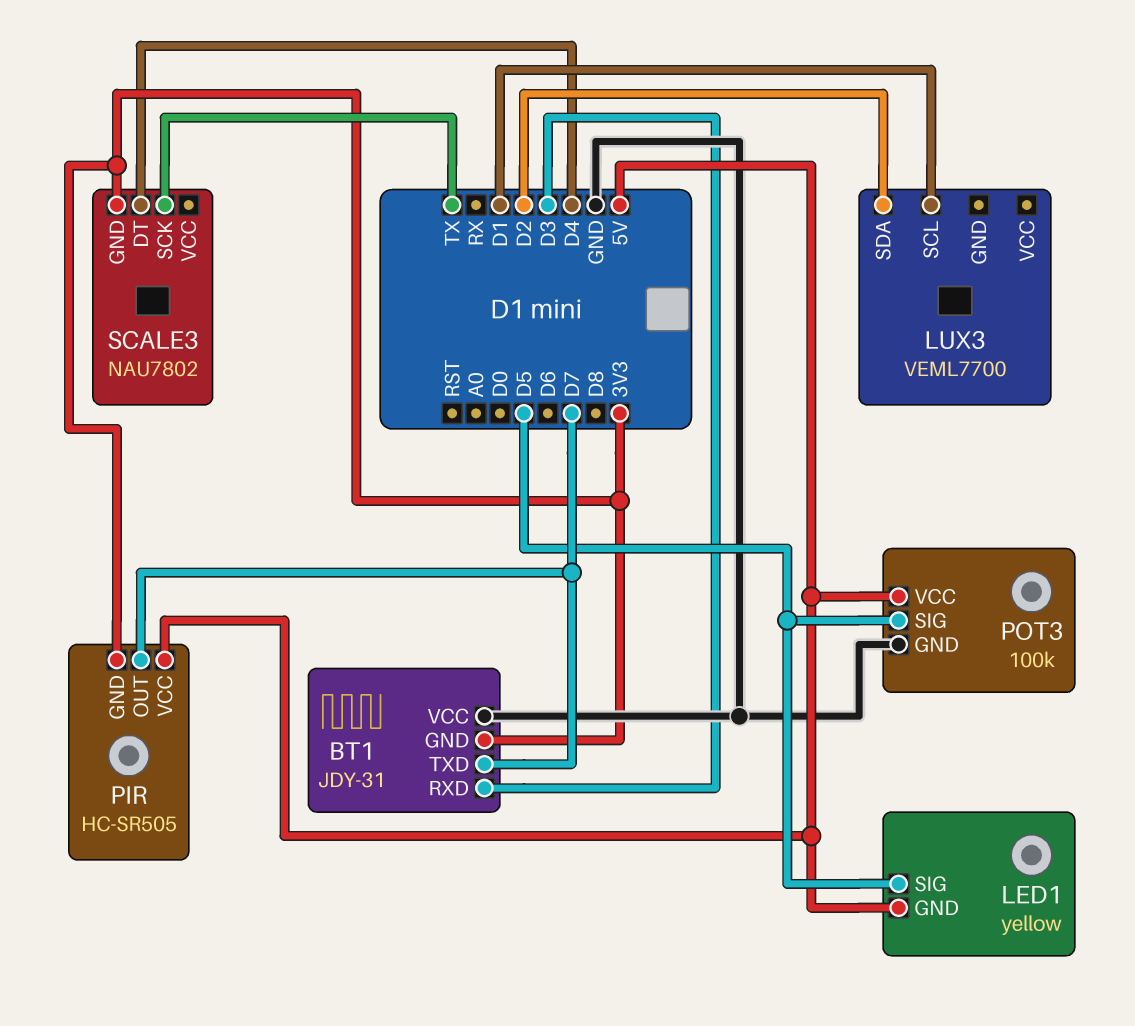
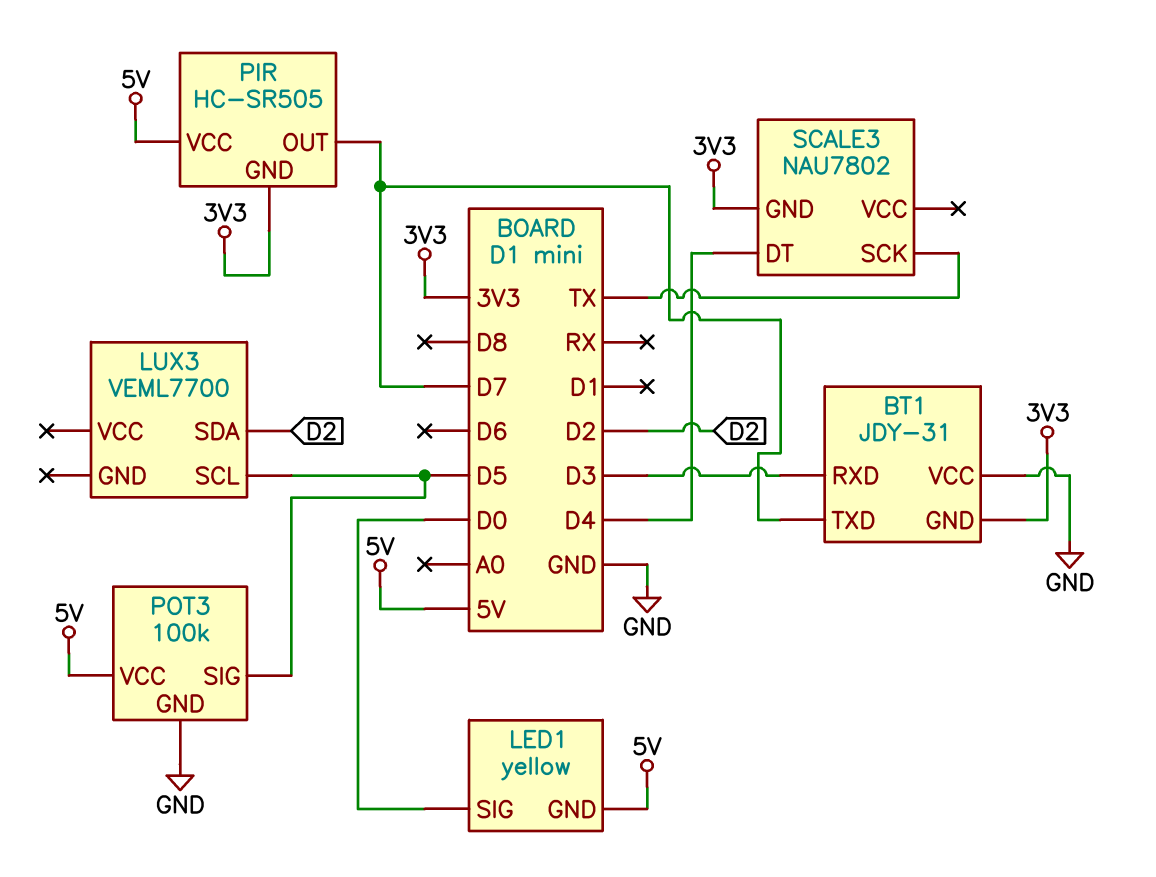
LED1 pin SIG: D5 -> D0
LUX3 pin SCL: D1 -> D5

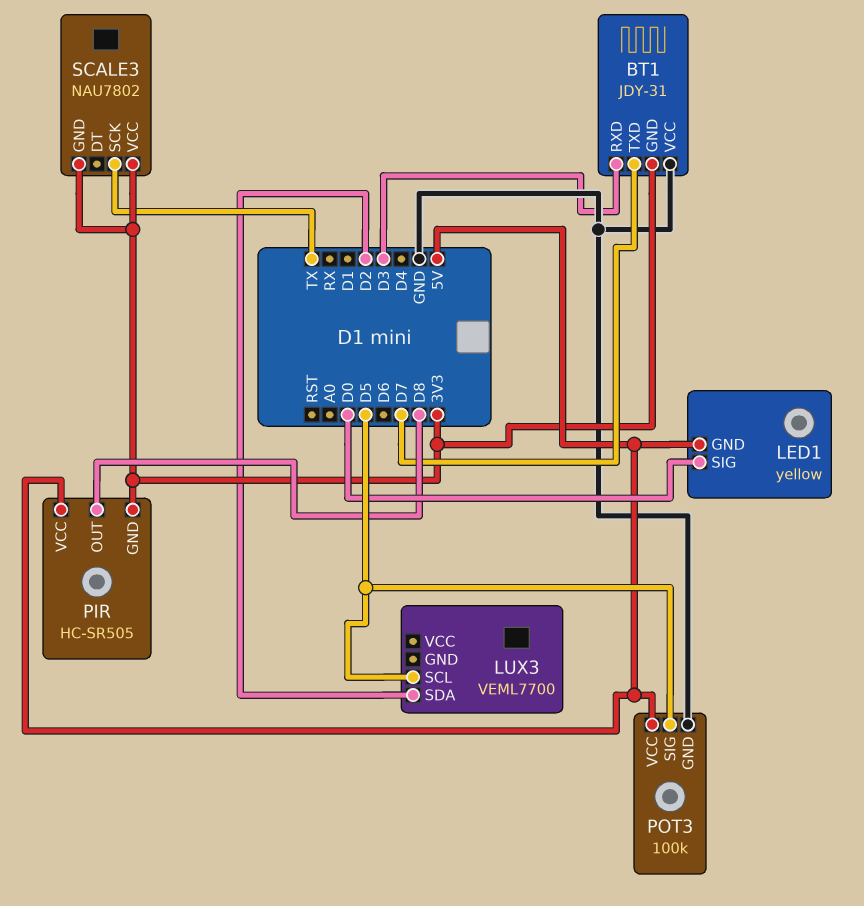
PIR pin OUT: D7 -> D8
SCALE3 pin DT: D4 -> none
SCALE3 pin VCC: none -> 3V3

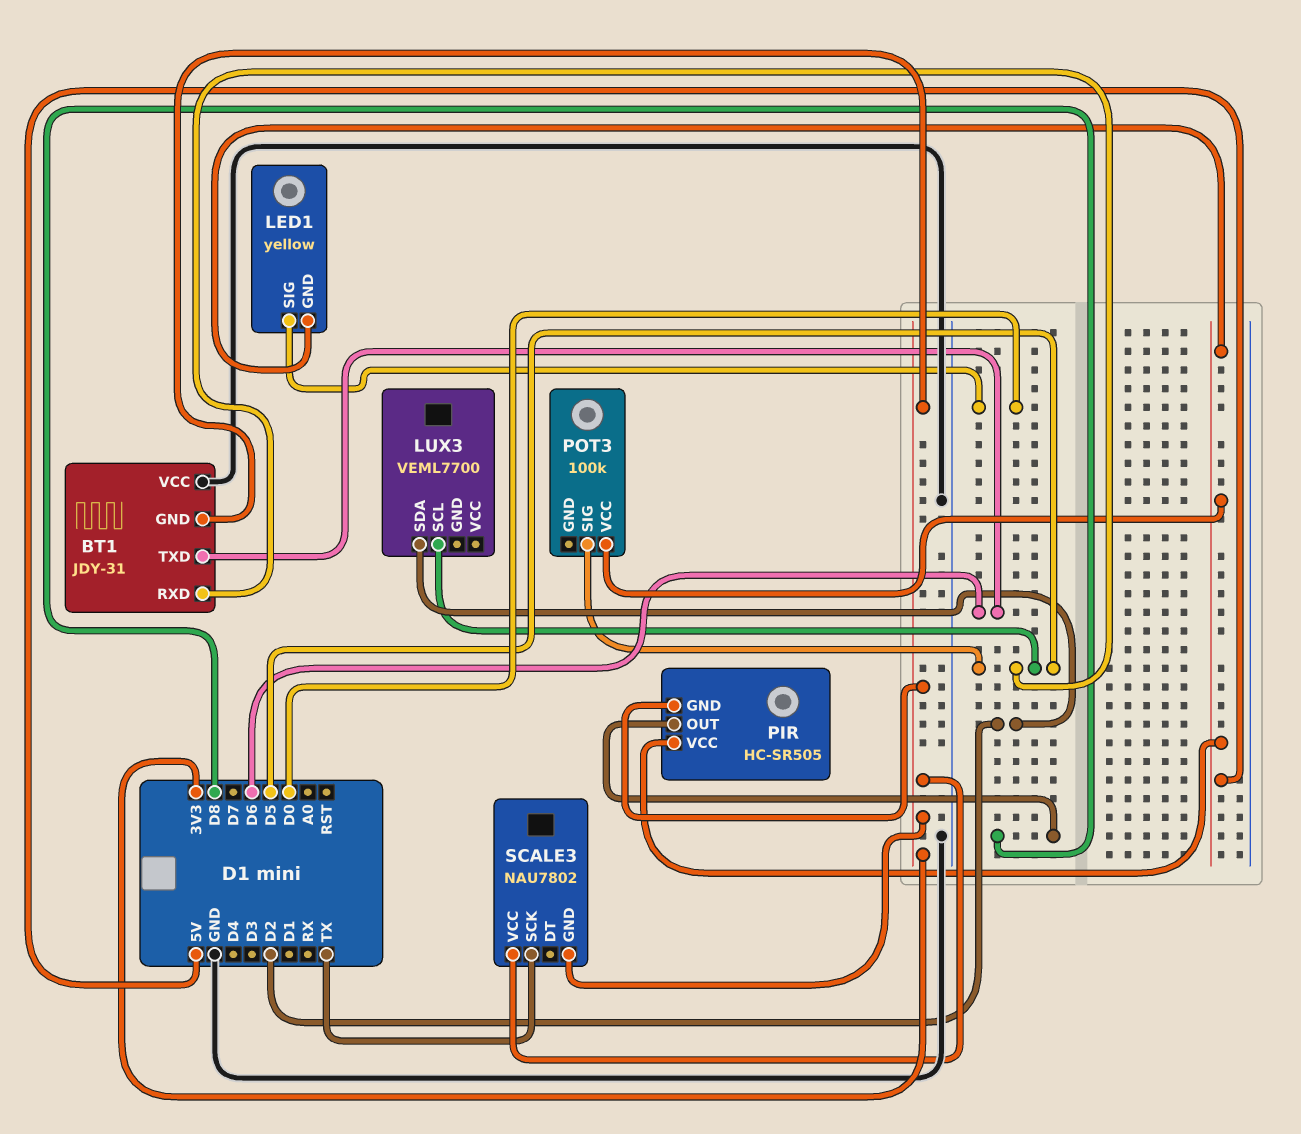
BT1 pin RXD: D3 -> D5
BT1 pin TXD: D7 -> D6
POT3 pin GND: GND -> none

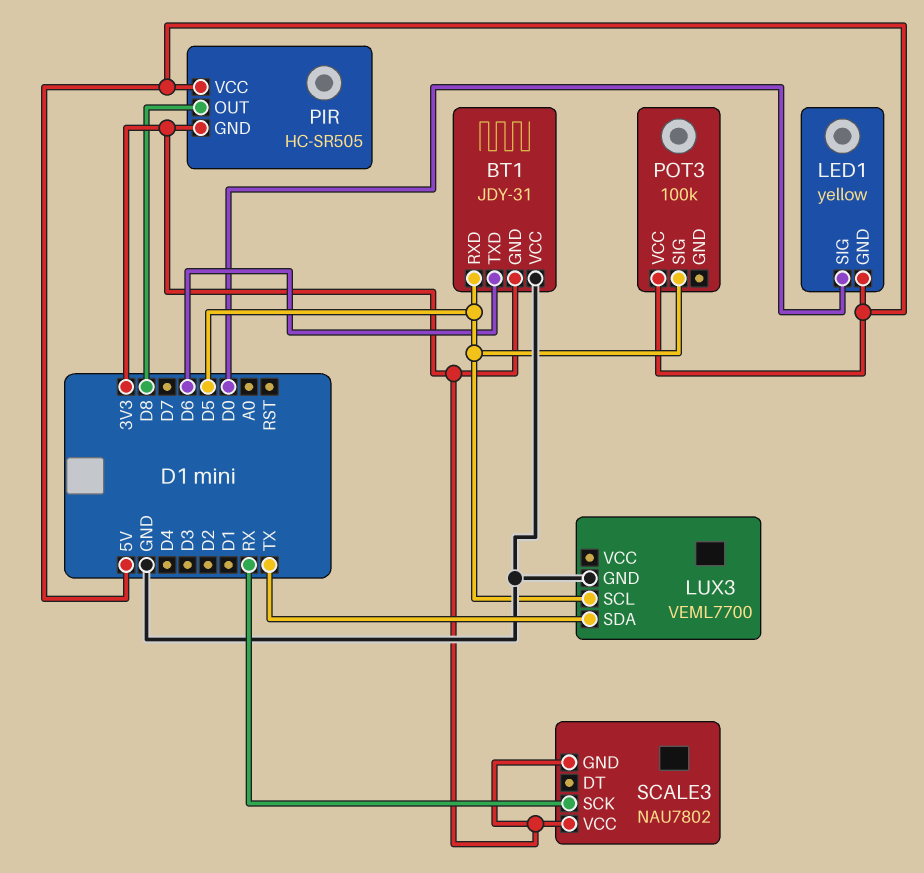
LUX3 pin GND: none -> GND
LUX3 pin SDA: D2 -> TX
SCALE3 pin SCK: TX -> RX

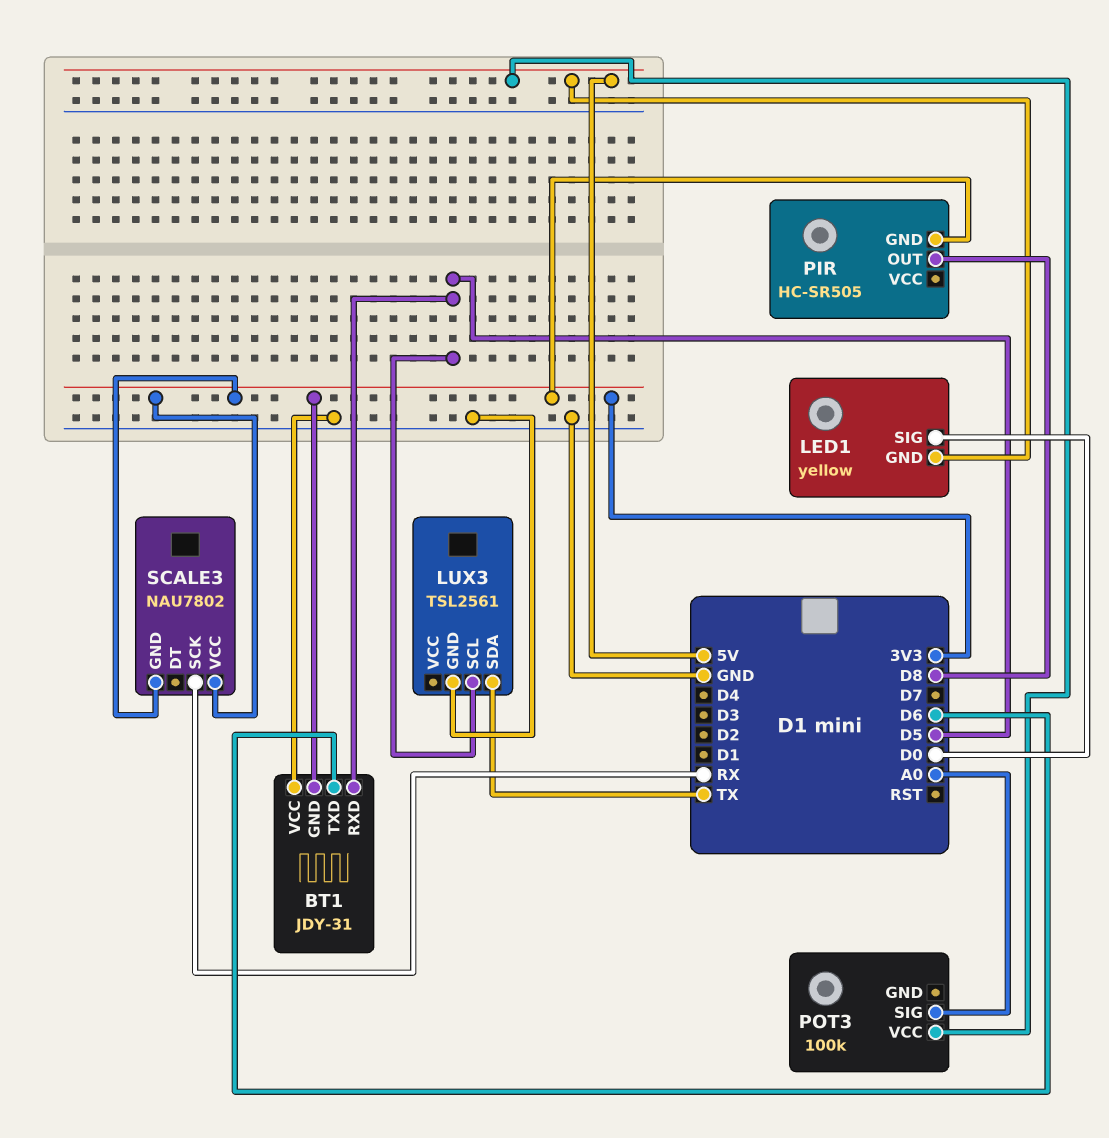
LUX3: VEML7700 -> TSL2561
PIR pin VCC: 5V -> none
POT3 pin SIG: D5 -> A0

